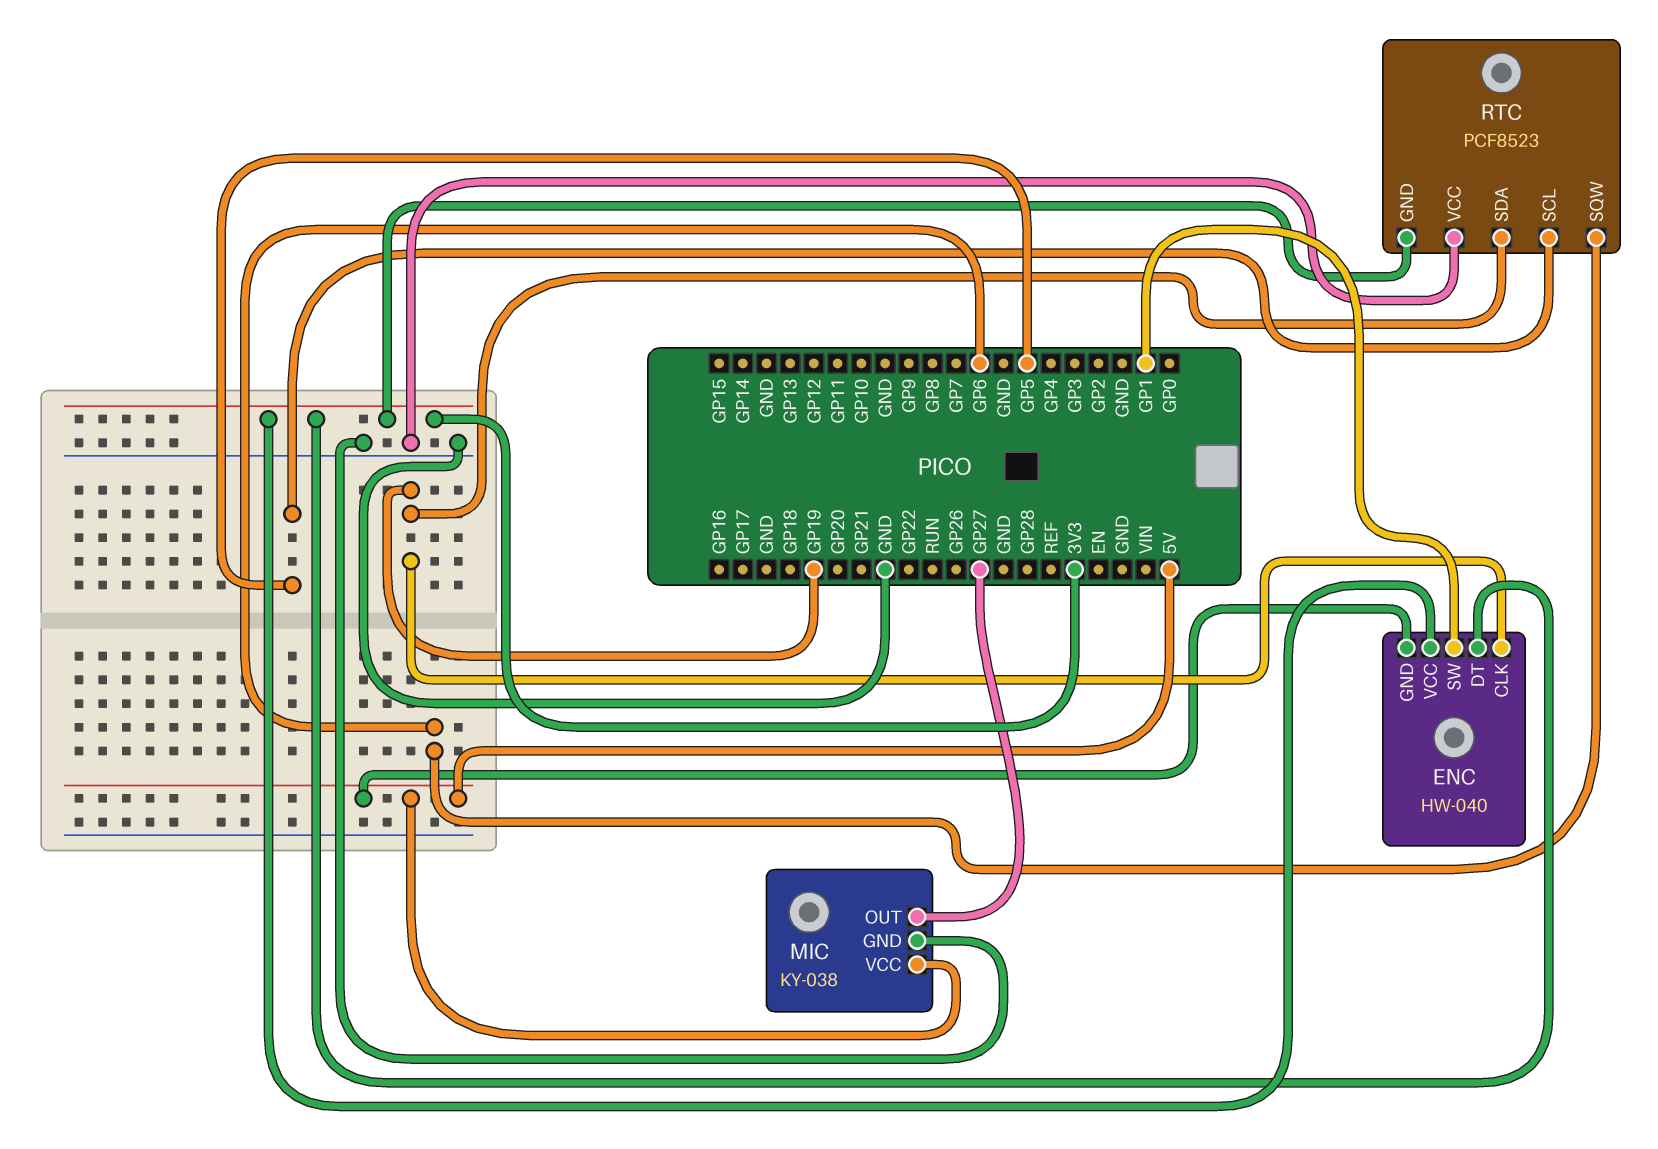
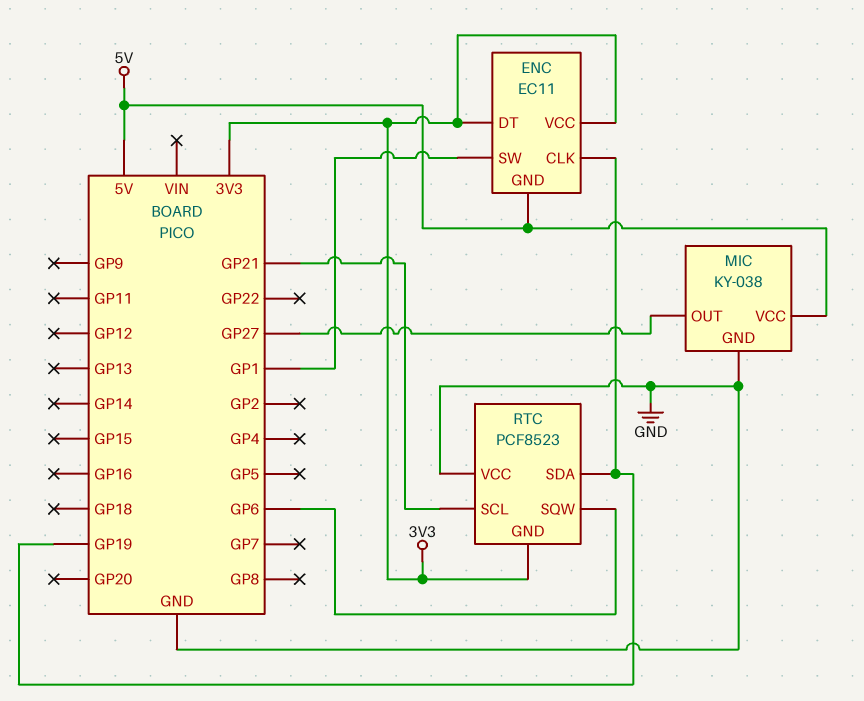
ENC: HW-040 -> EC11
RTC pin SCL: GP5 -> GP21

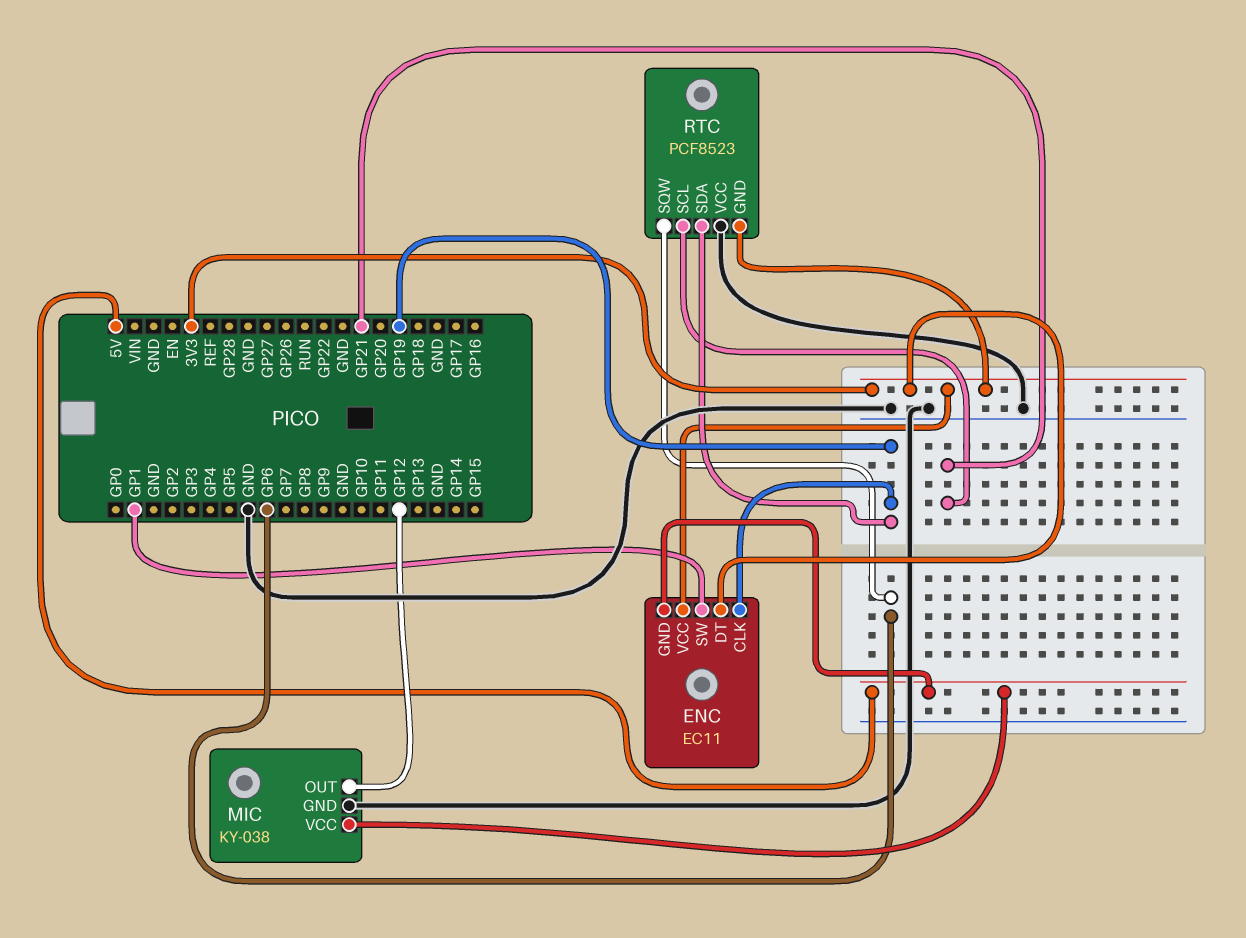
MIC pin OUT: GP27 -> GP12

